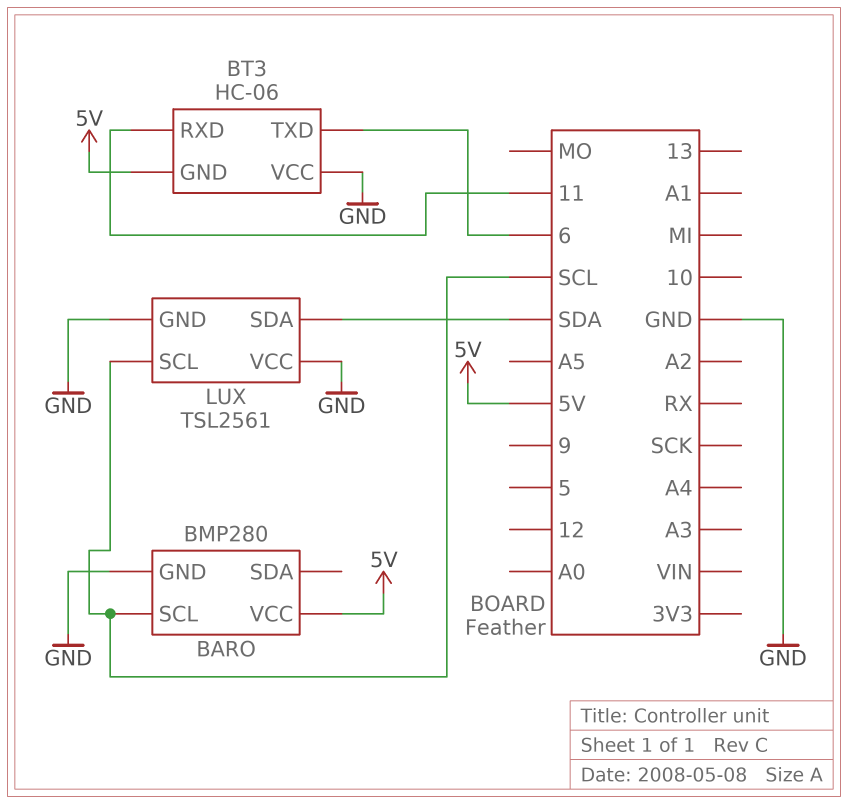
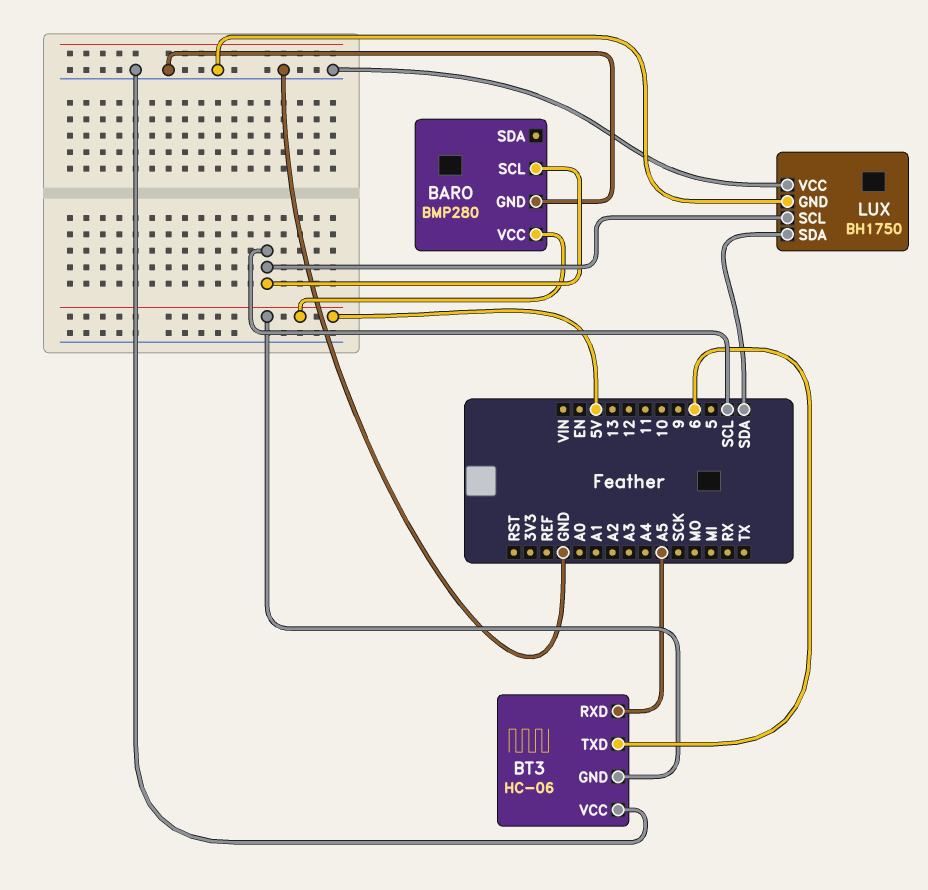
BT3 pin RXD: 11 -> A5
LUX: TSL2561 -> BH1750

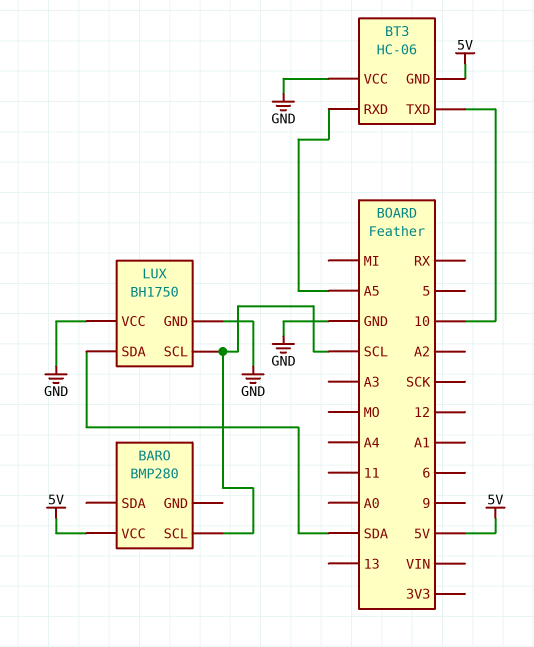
BARO pin GND: GND -> none
BT3 pin TXD: 6 -> 10

